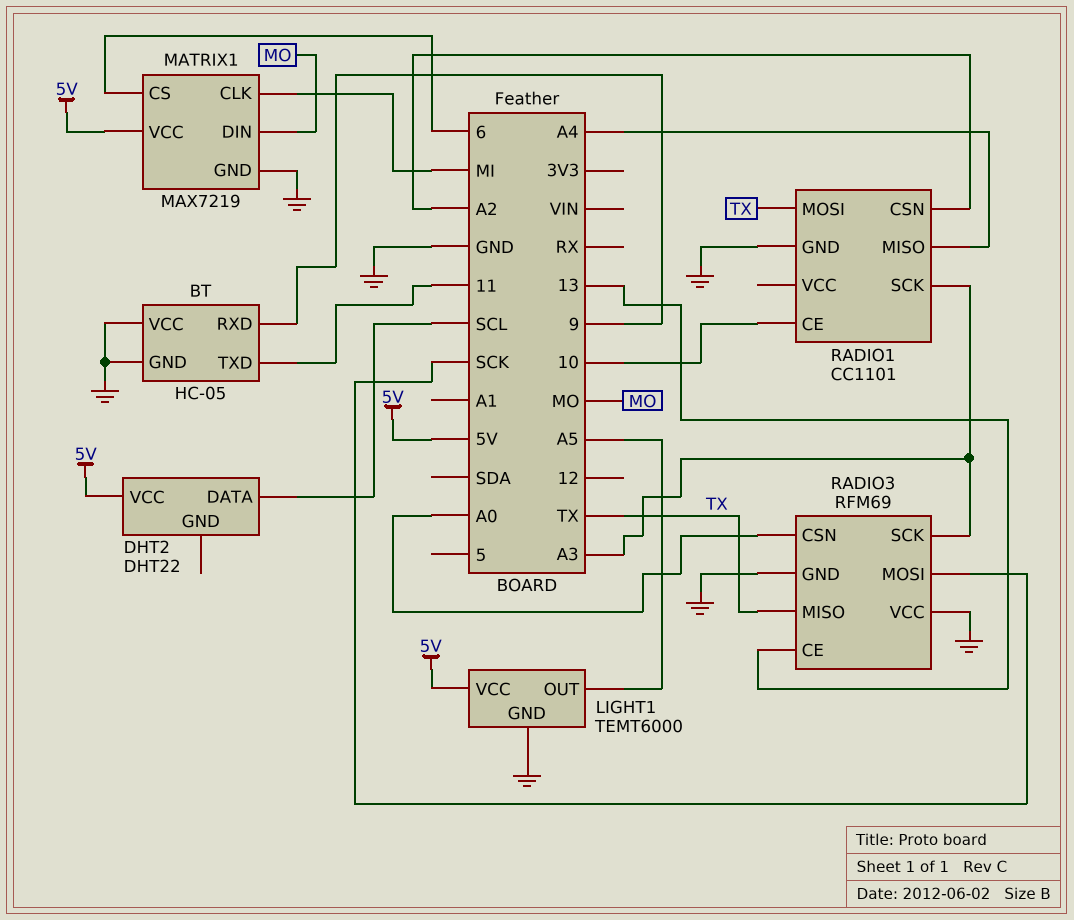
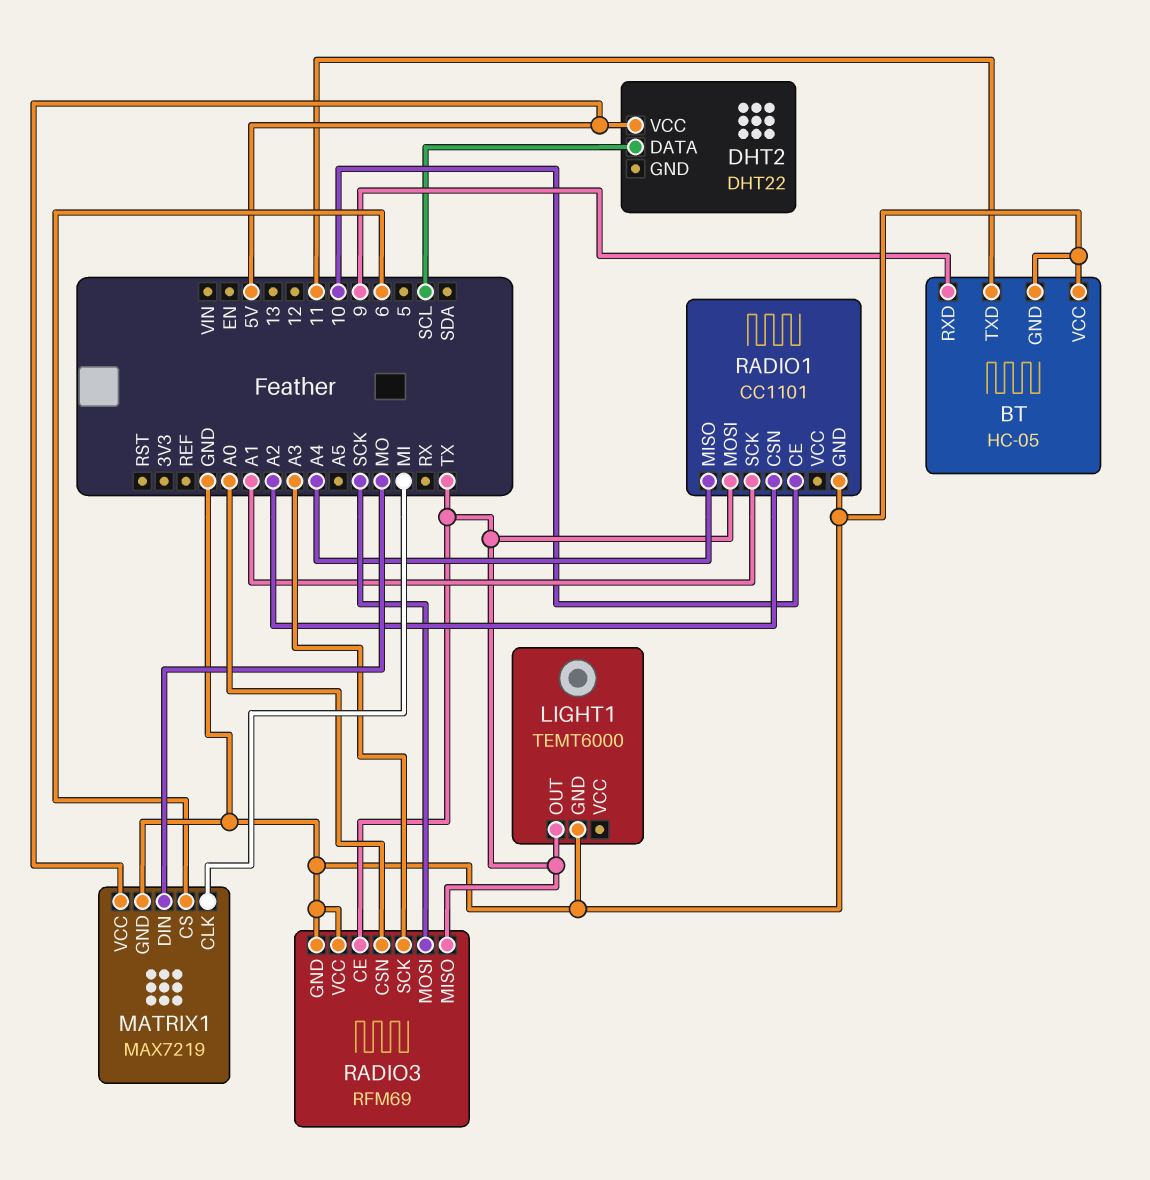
LIGHT1 pin OUT: A5 -> TX
LIGHT1 pin VCC: 5V -> none
RADIO1 pin SCK: A3 -> A1
RADIO3 pin CE: 13 -> TX

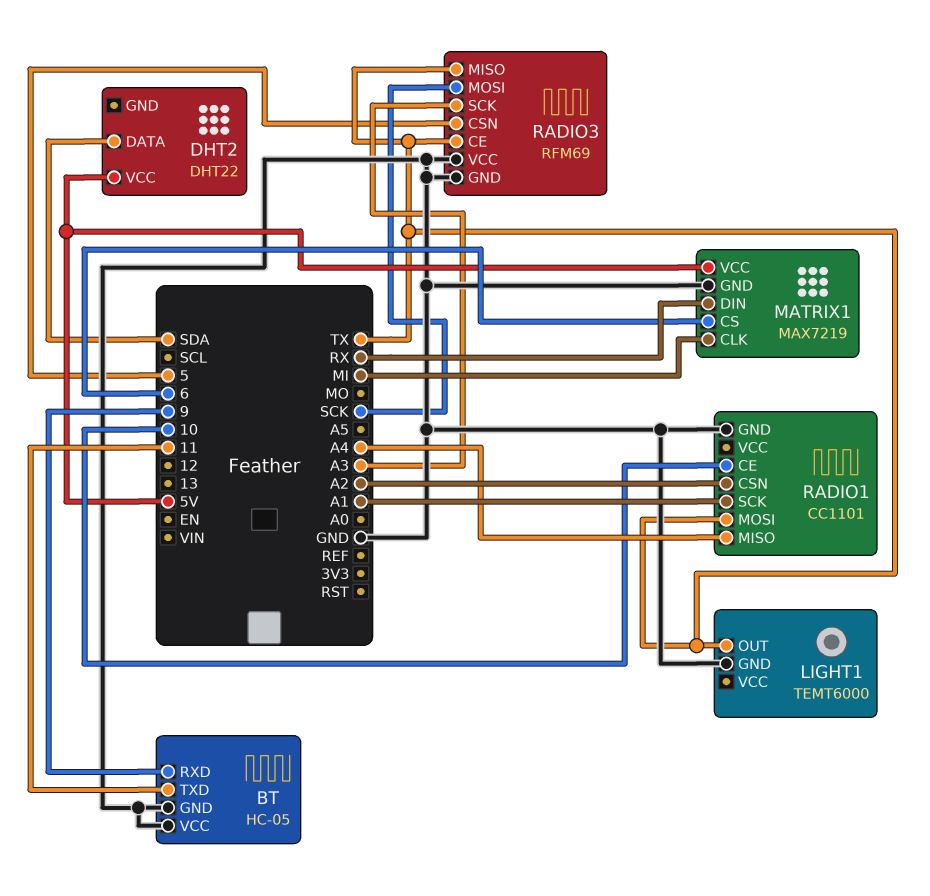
DHT2 pin DATA: SCL -> SDA
MATRIX1 pin DIN: MO -> RX
RADIO3 pin CSN: A0 -> 5

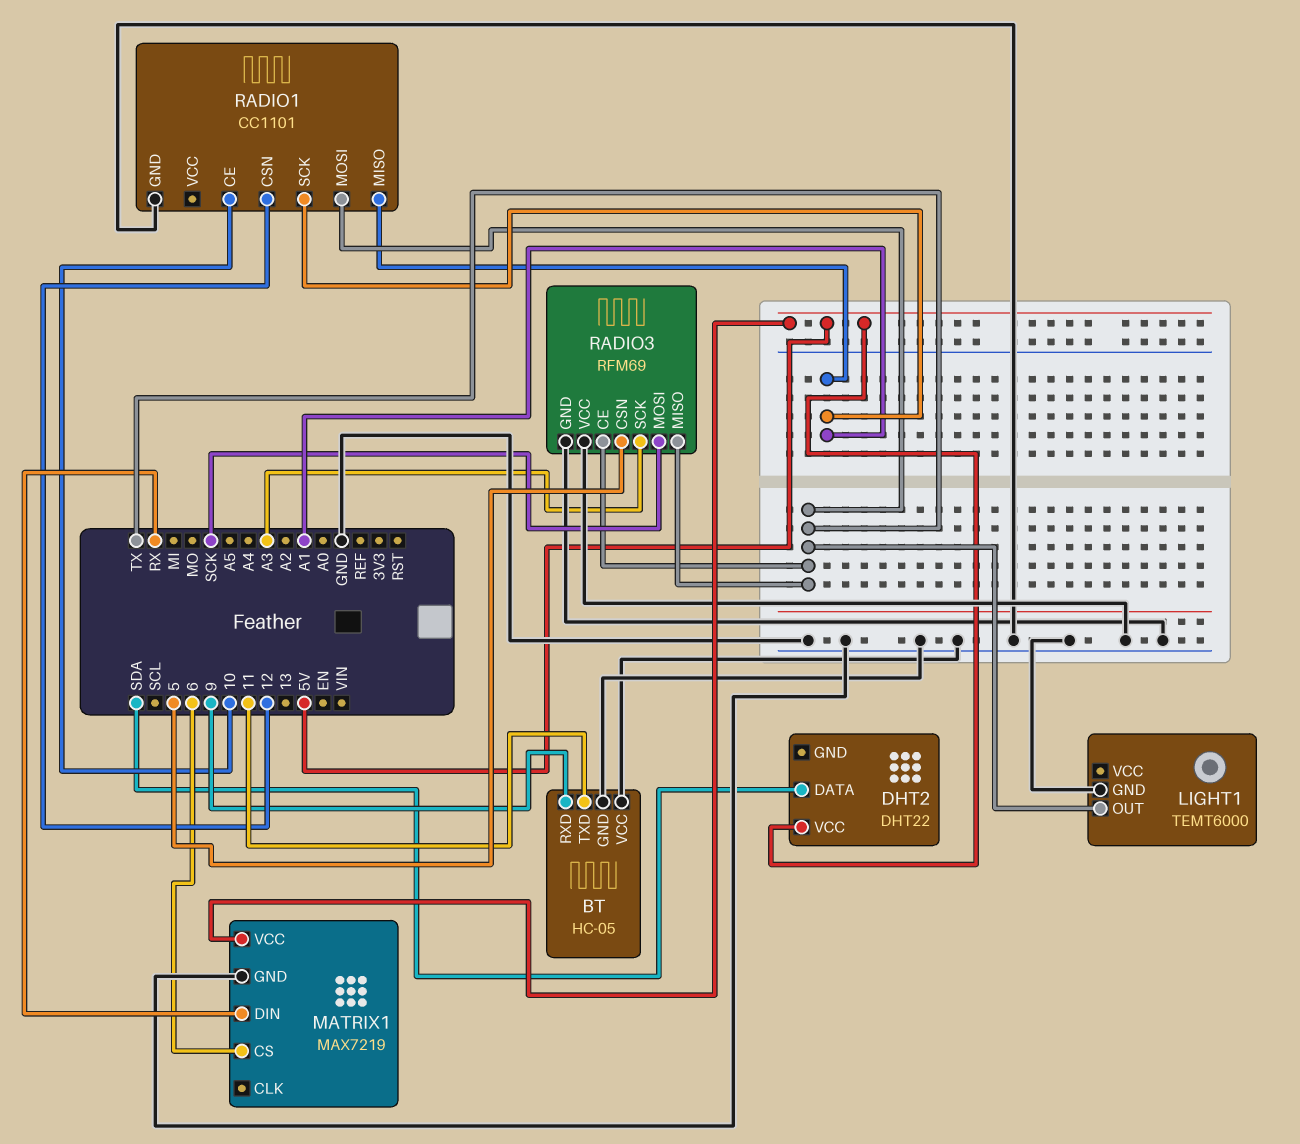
MATRIX1 pin CLK: MI -> none
RADIO1 pin CSN: A2 -> 12
RADIO1 pin MISO: A4 -> A1

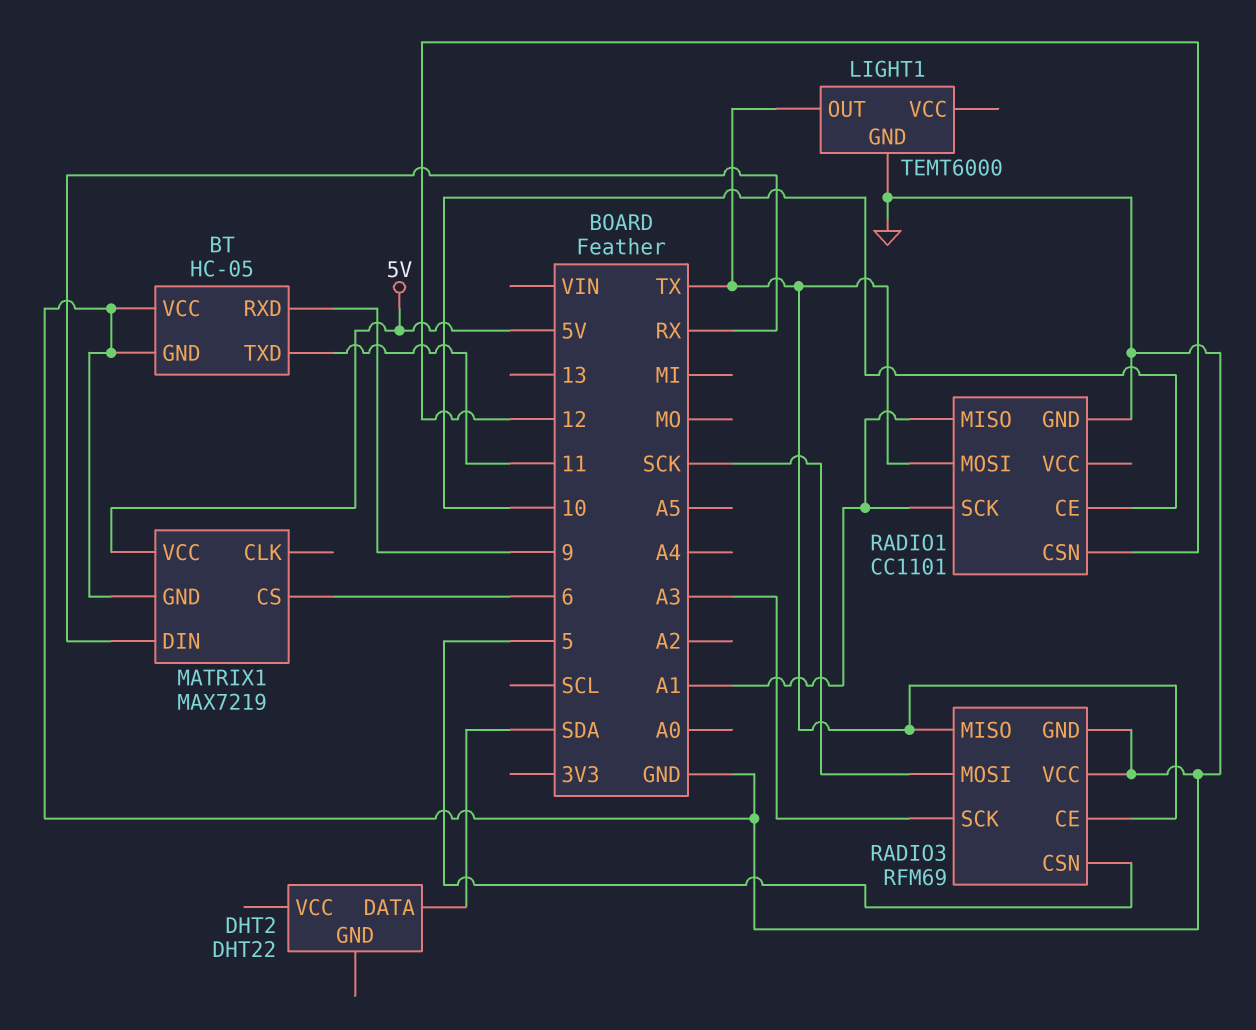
DHT2 pin VCC: 5V -> none

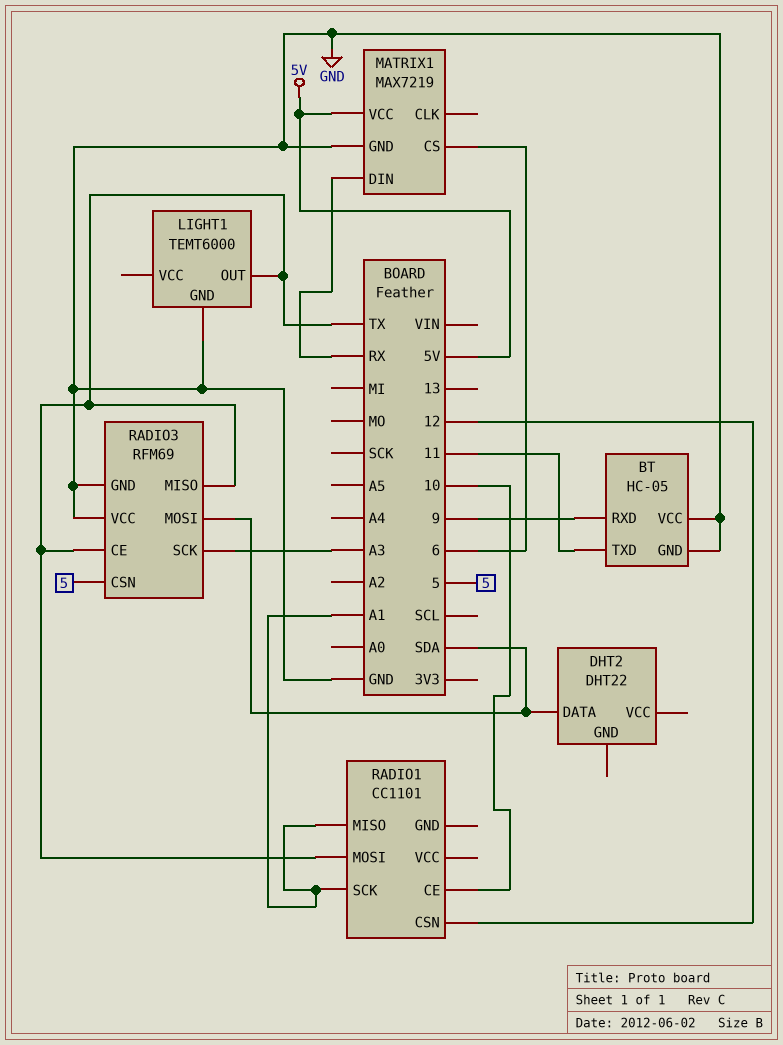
RADIO1 pin GND: GND -> none
RADIO3 pin MOSI: SCK -> SDA

